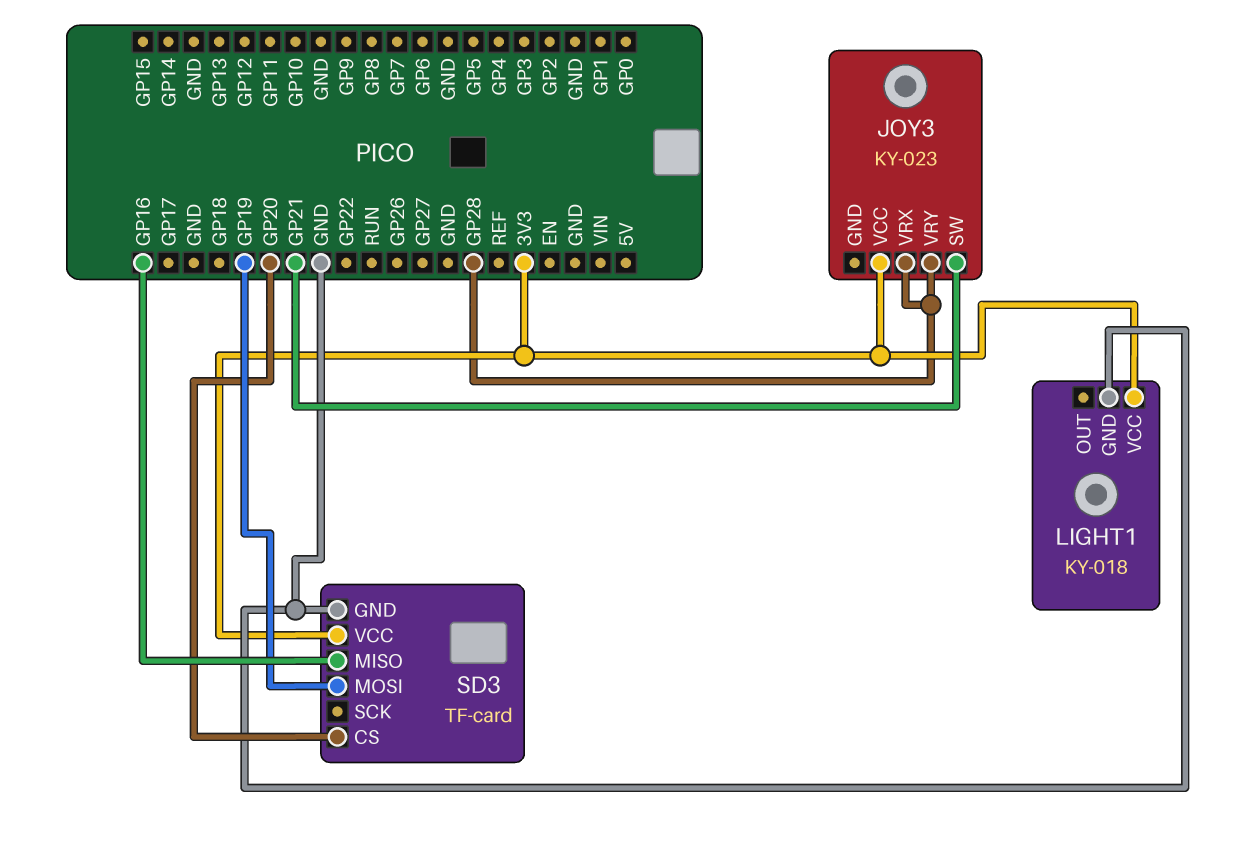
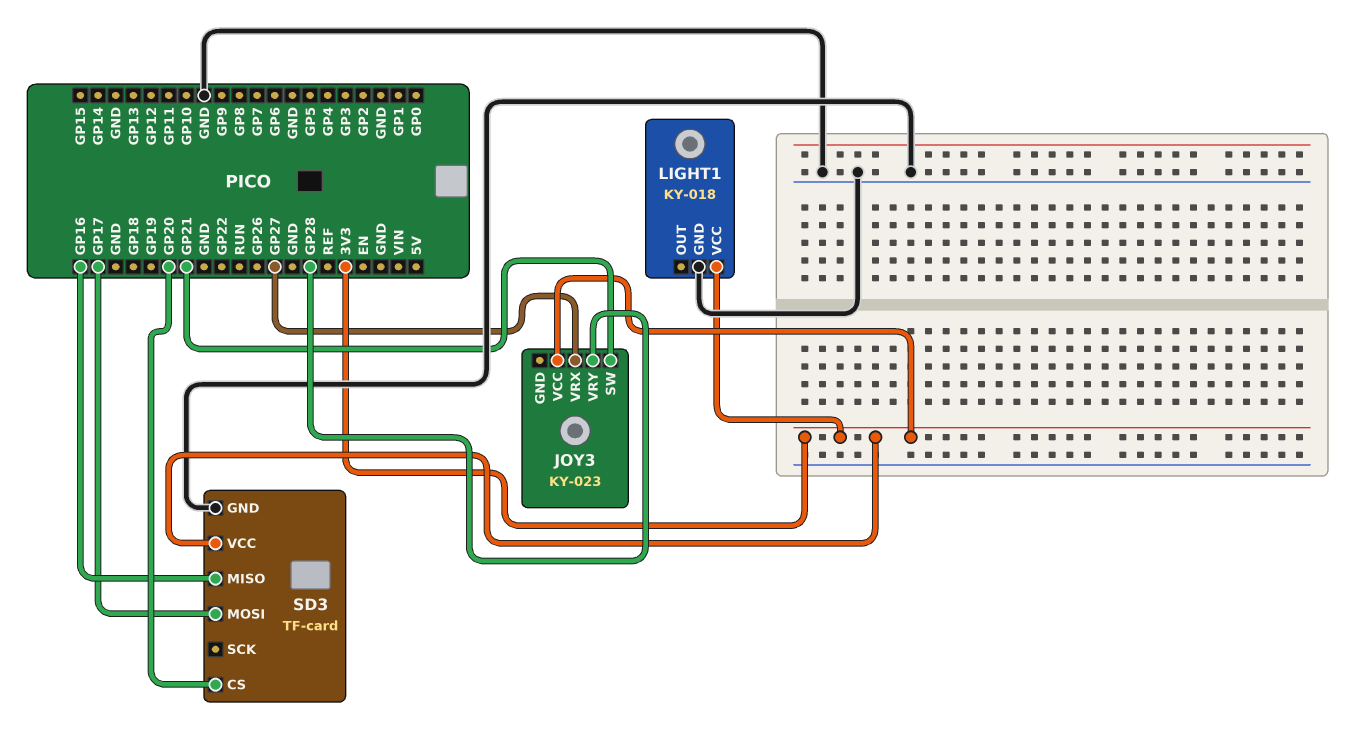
JOY3 pin VRX: GP28 -> GP27
SD3 pin MOSI: GP19 -> GP17

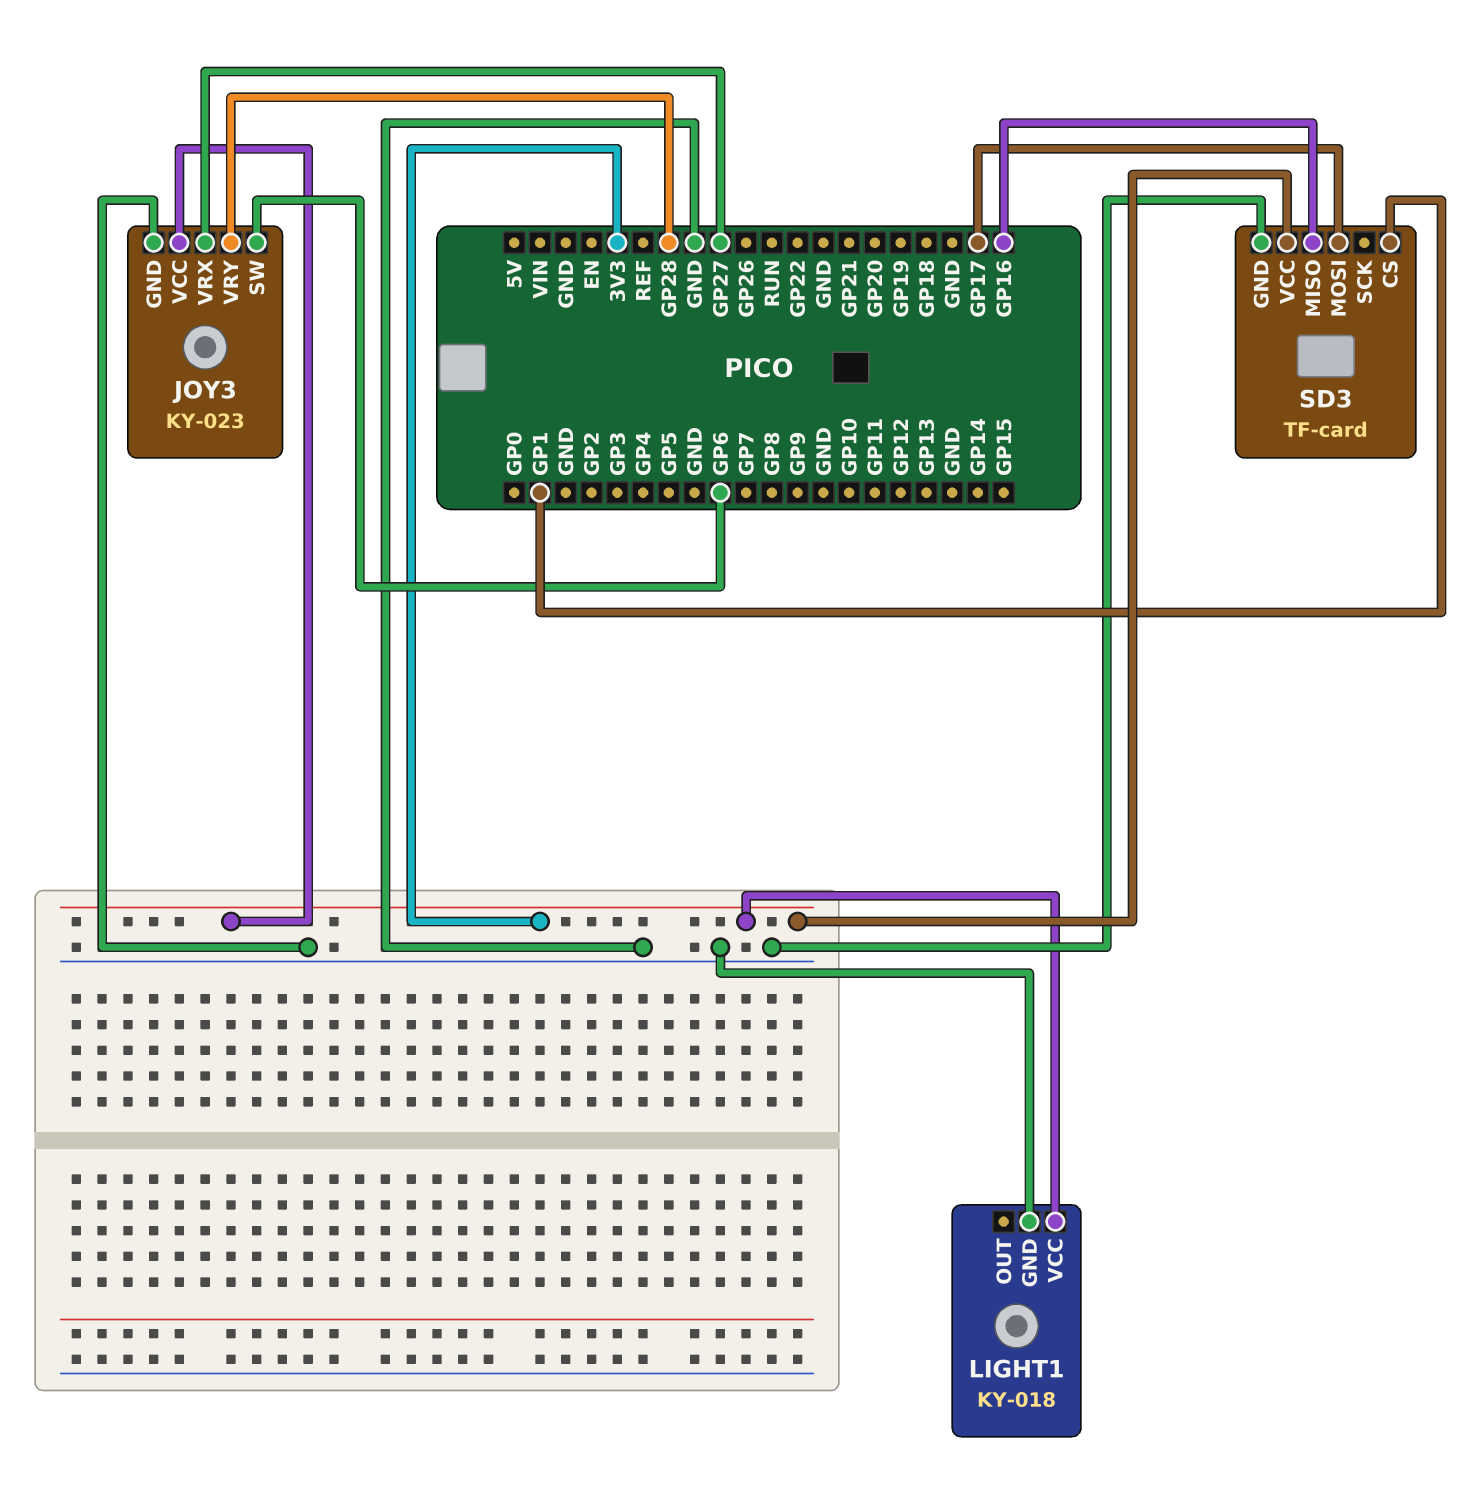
JOY3 pin GND: none -> GND
JOY3 pin SW: GP21 -> GP6
SD3 pin CS: GP20 -> GP1

